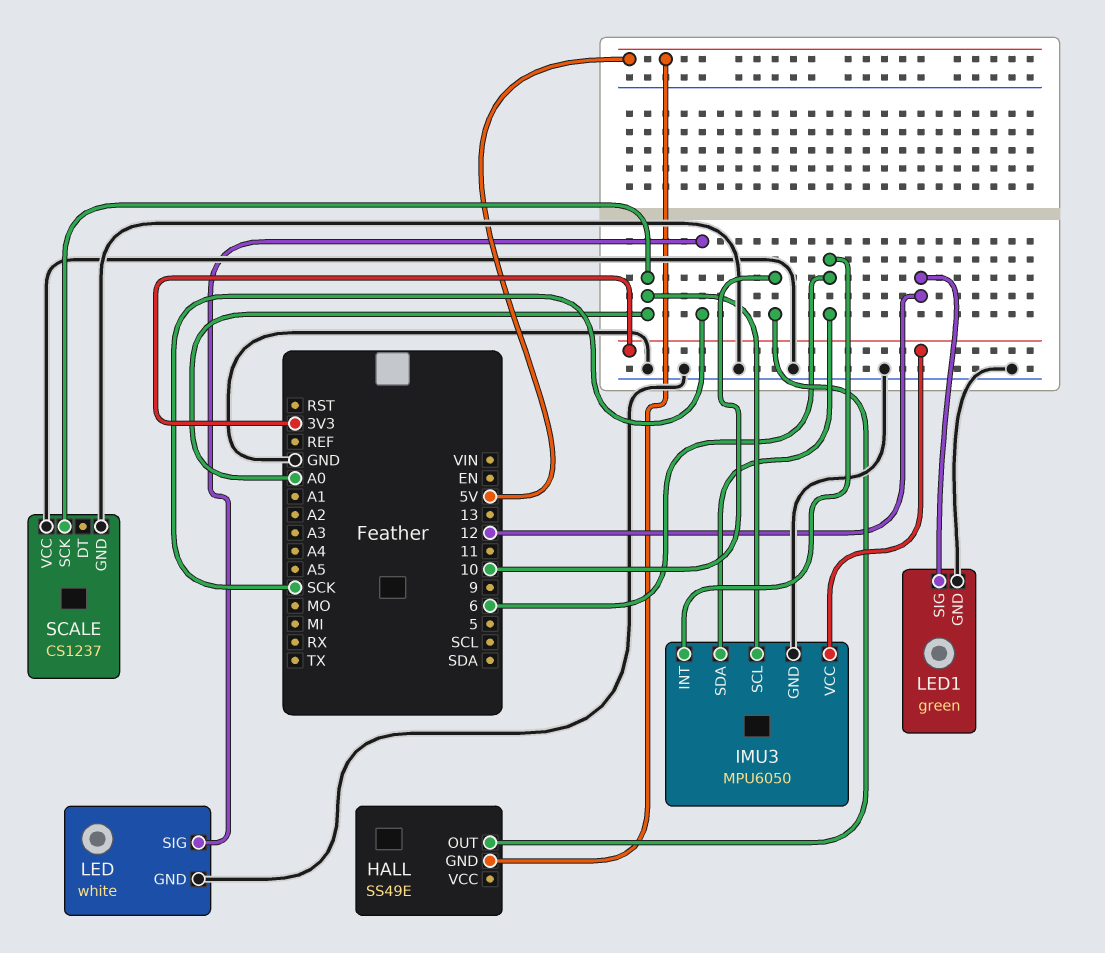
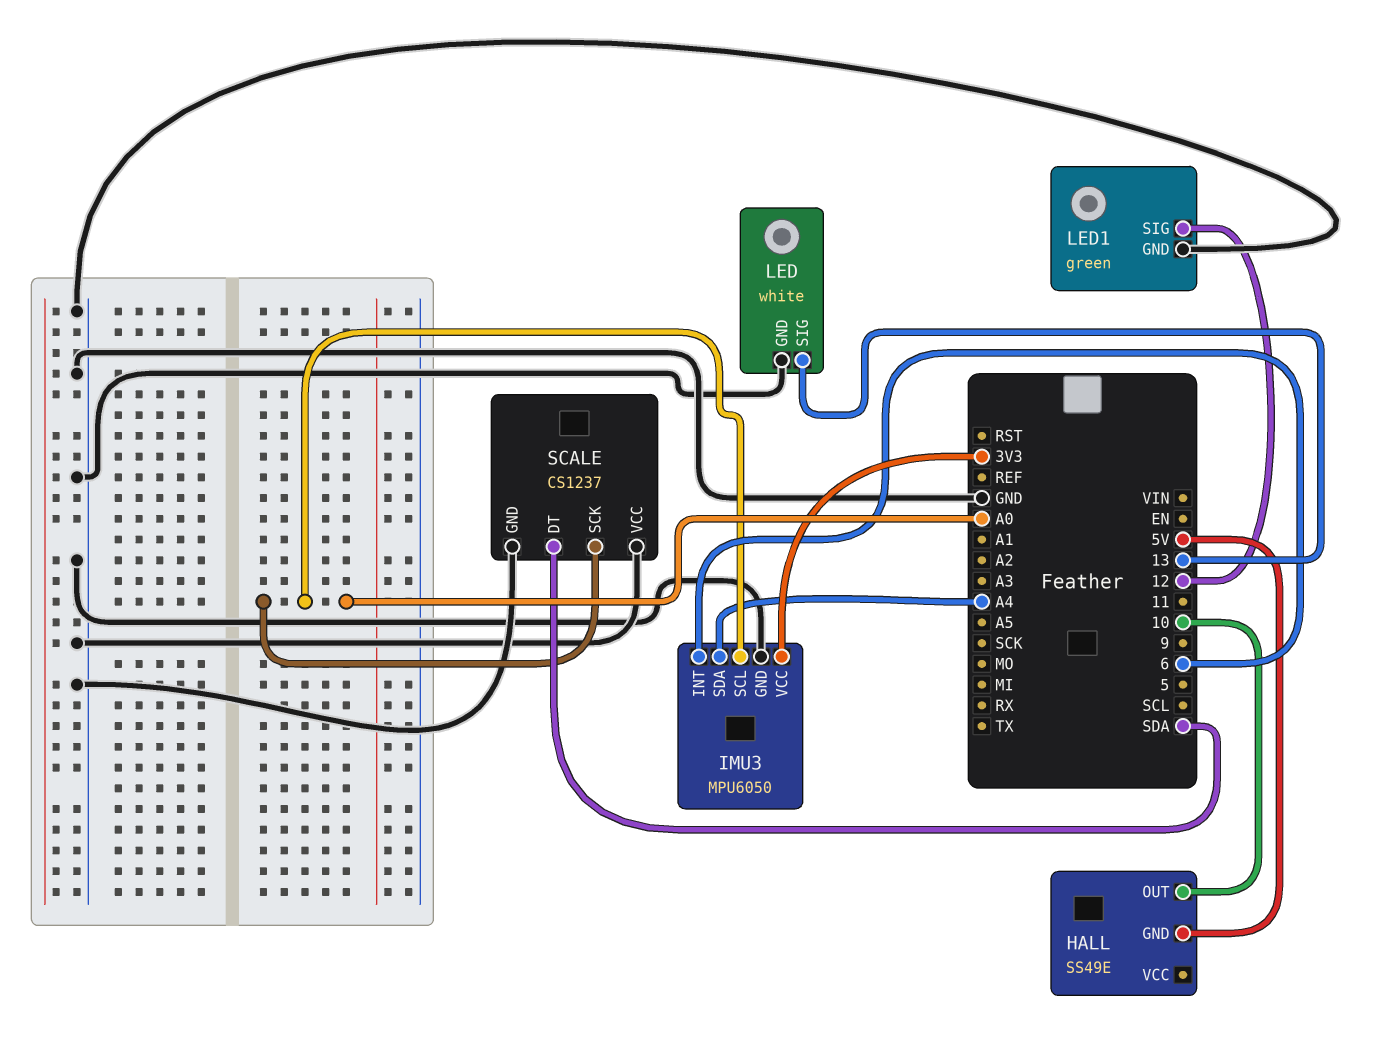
IMU3 pin SDA: 6 -> A4
LED pin SIG: SCK -> 13
SCALE pin DT: none -> SDA

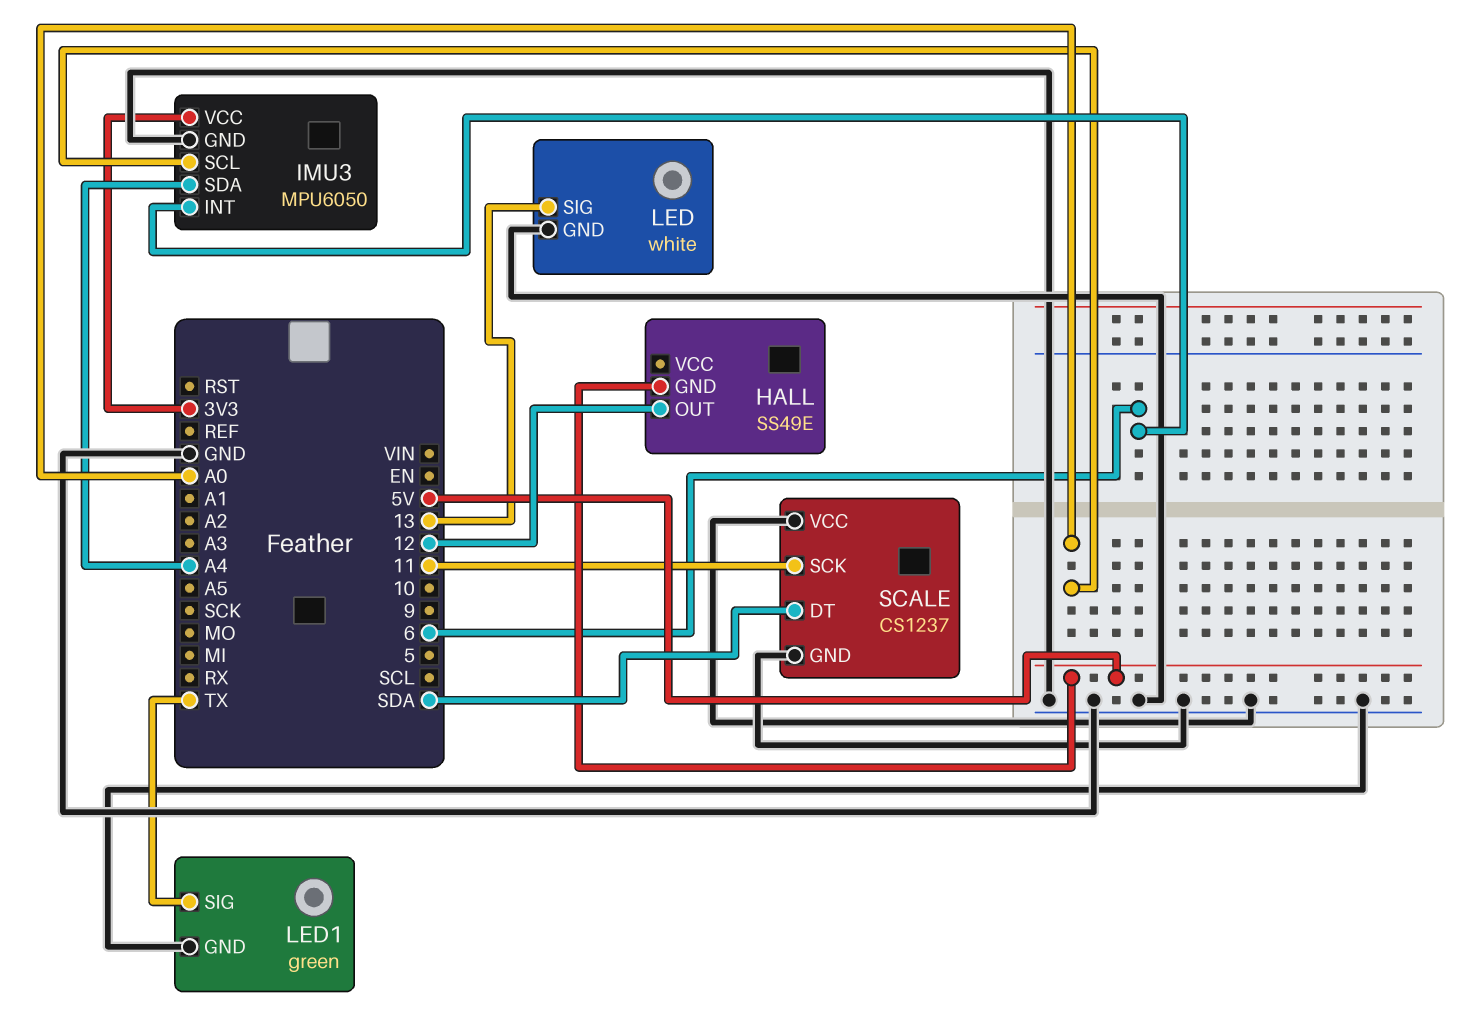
HALL pin OUT: 10 -> 12
LED1 pin SIG: 12 -> TX
SCALE pin SCK: A0 -> 11

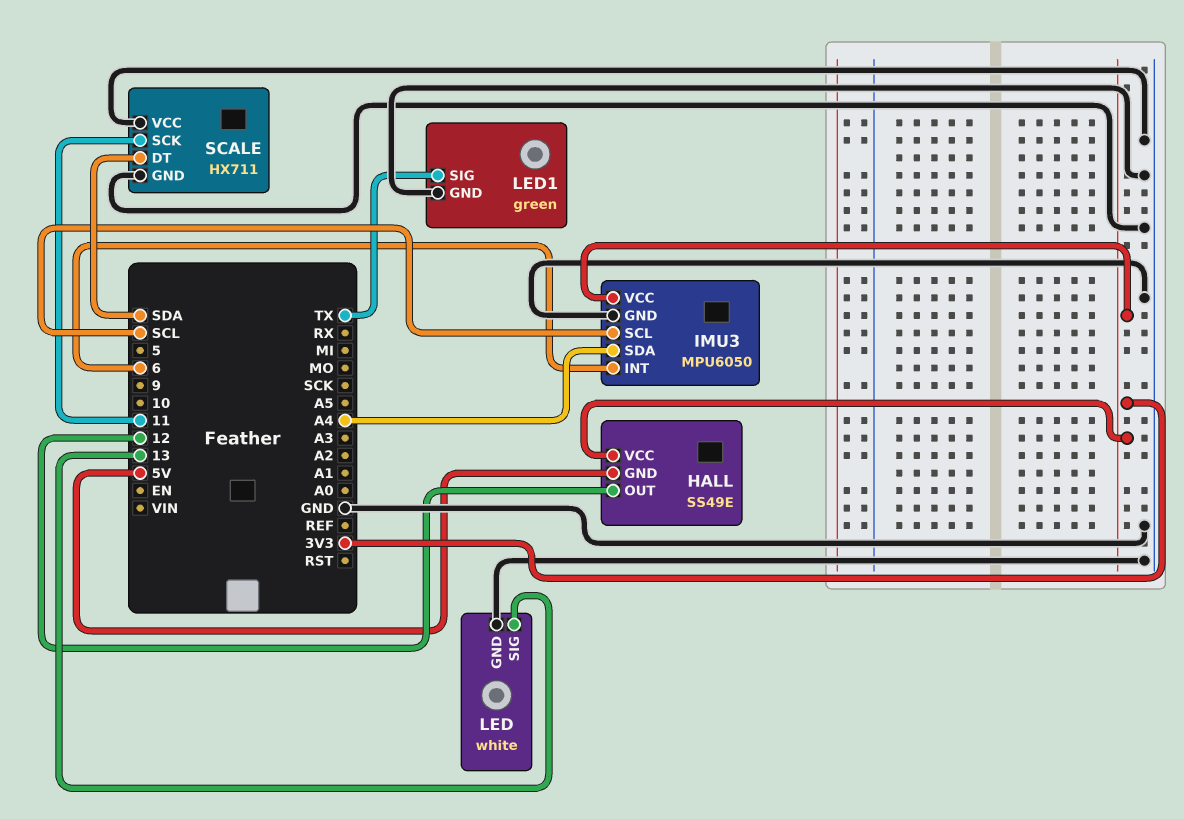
HALL pin VCC: none -> 3V3
IMU3 pin SCL: A0 -> SCL
SCALE: CS1237 -> HX711

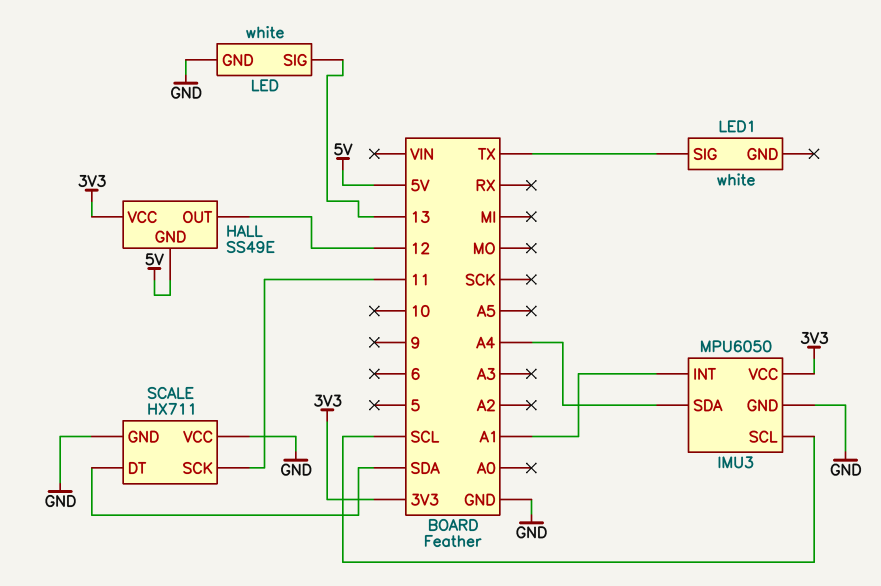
IMU3 pin INT: 6 -> A1
LED1: green -> white
LED1 pin GND: GND -> none

